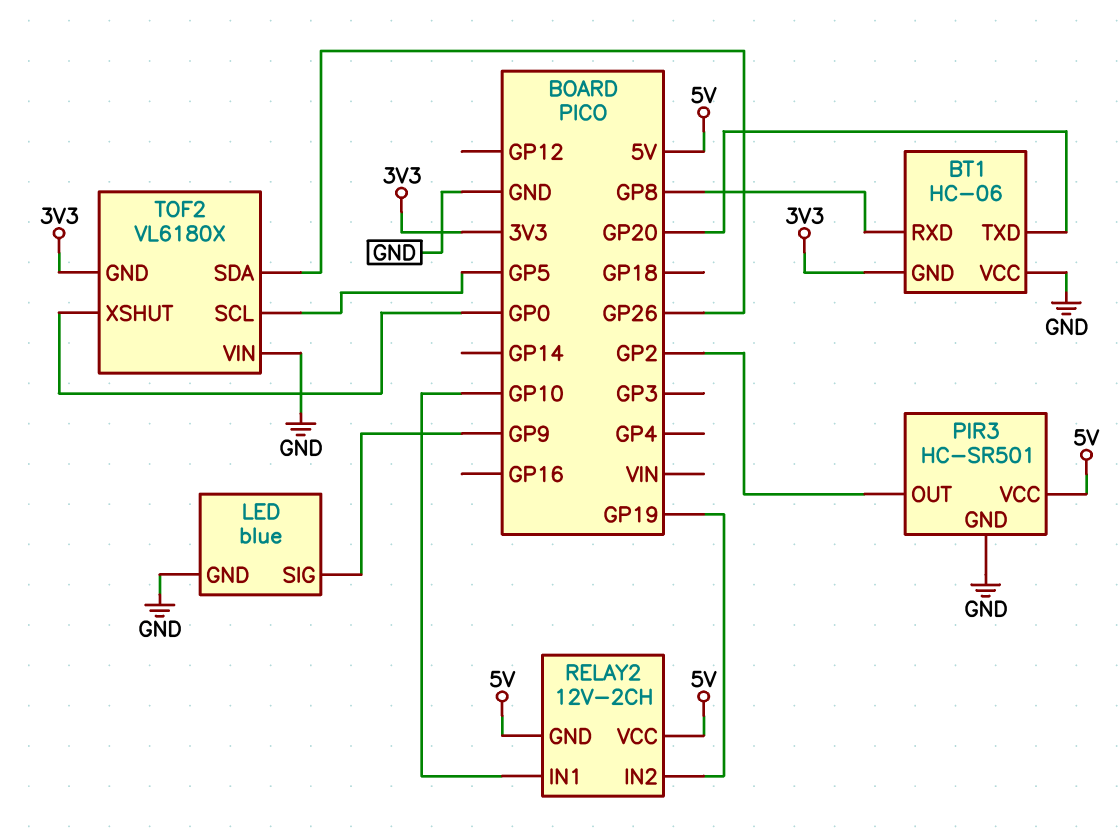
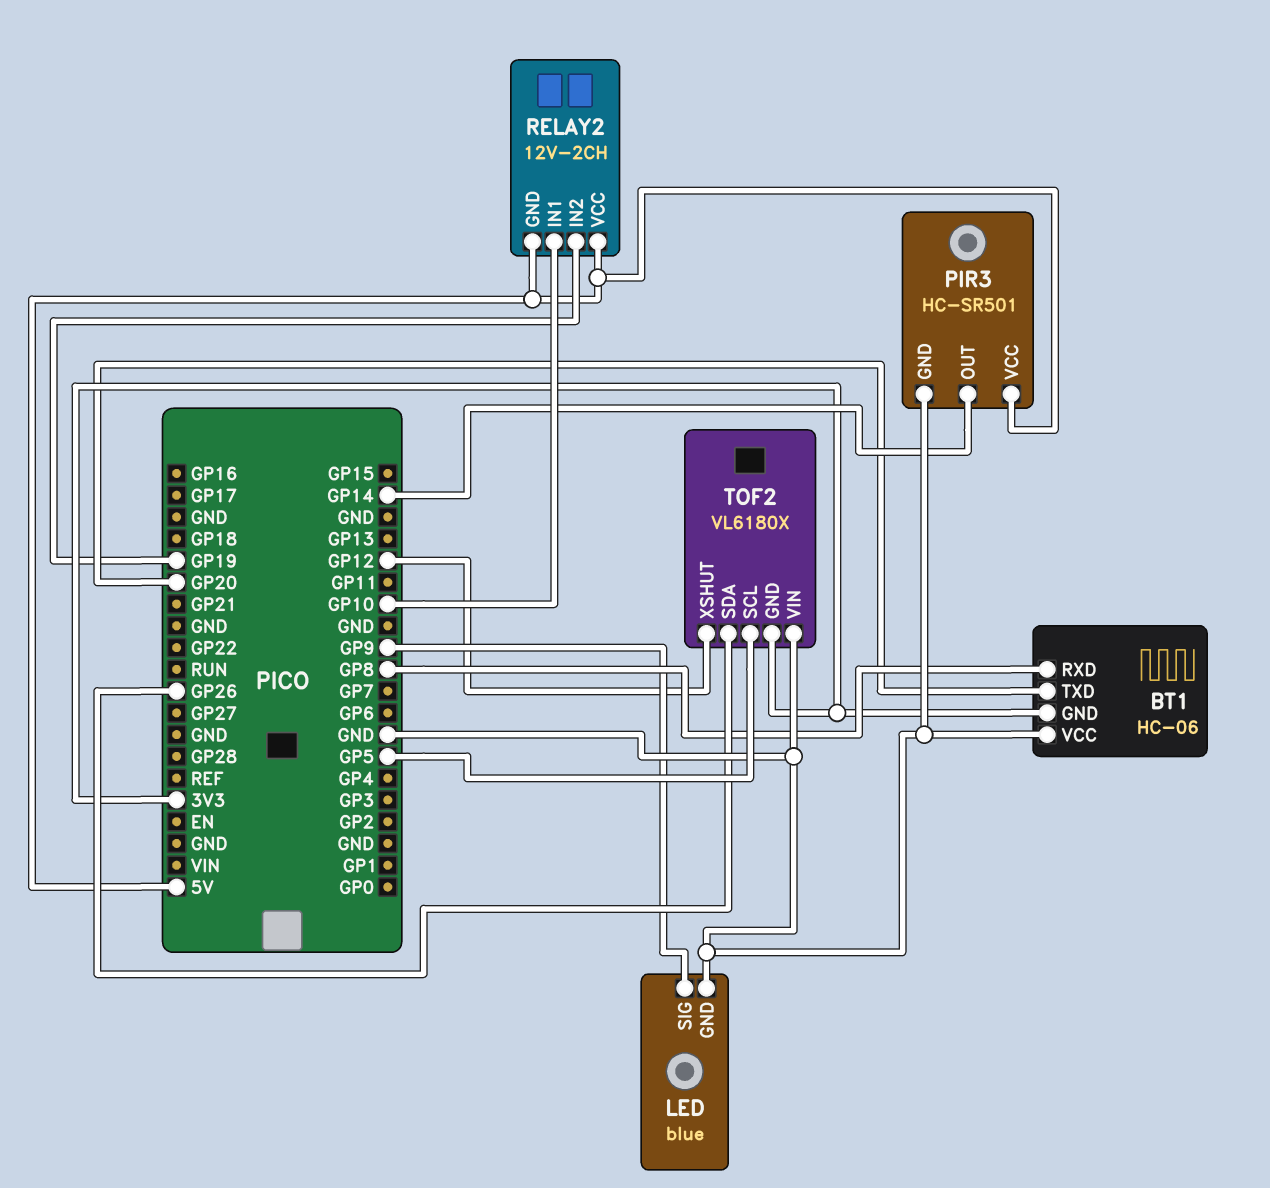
PIR3 pin OUT: GP2 -> GP14
TOF2 pin XSHUT: GP0 -> GP12

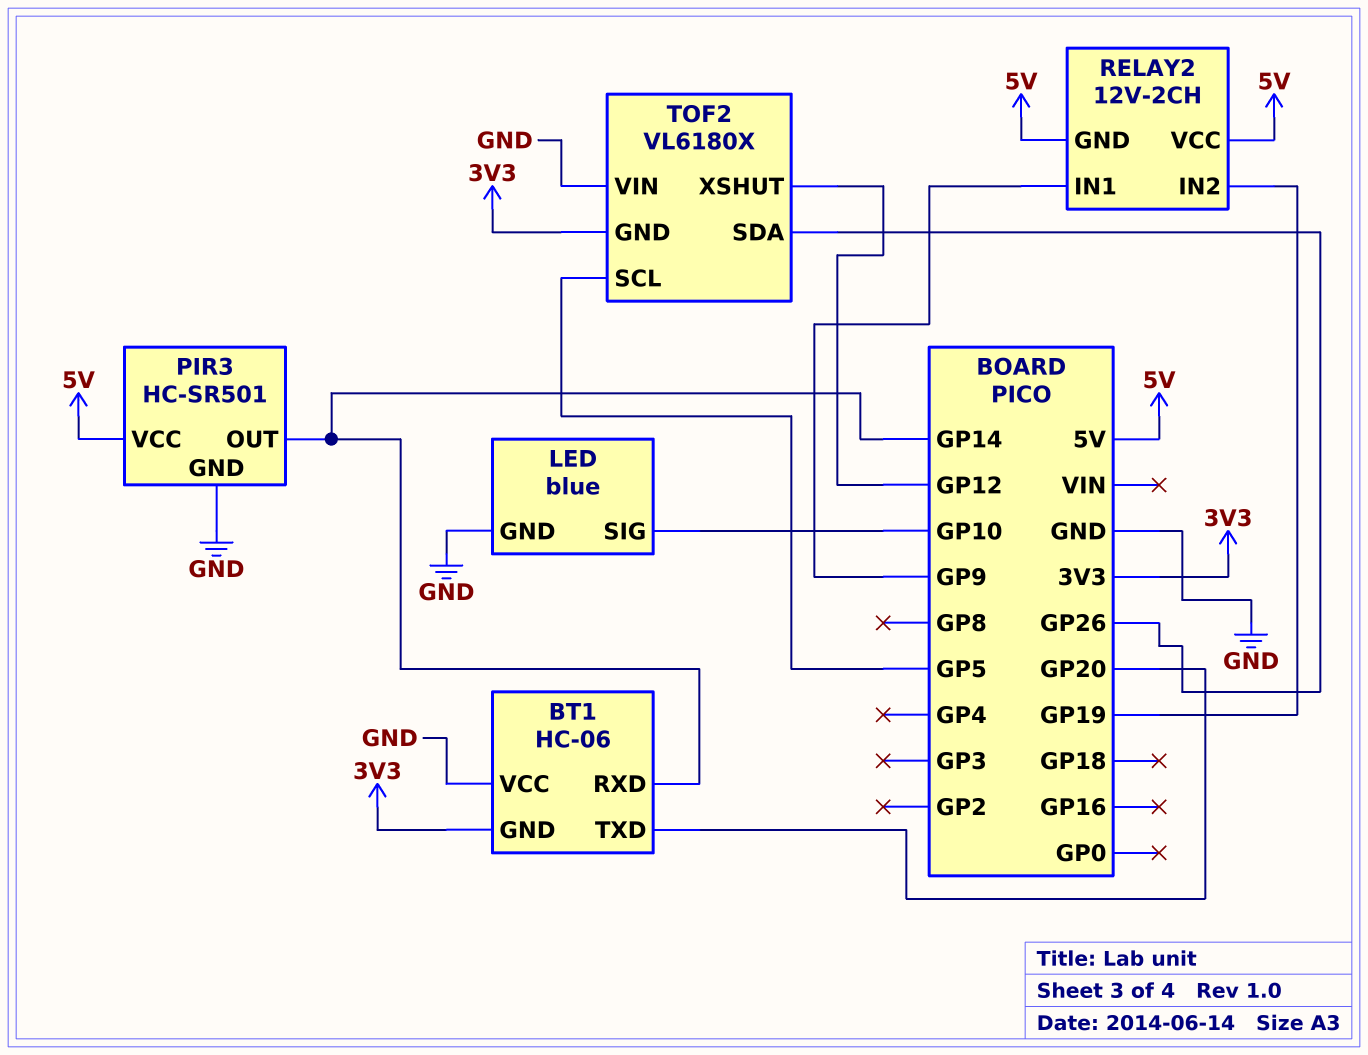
BT1 pin RXD: GP8 -> GP14
LED pin SIG: GP9 -> GP10
RELAY2 pin IN1: GP10 -> GP9

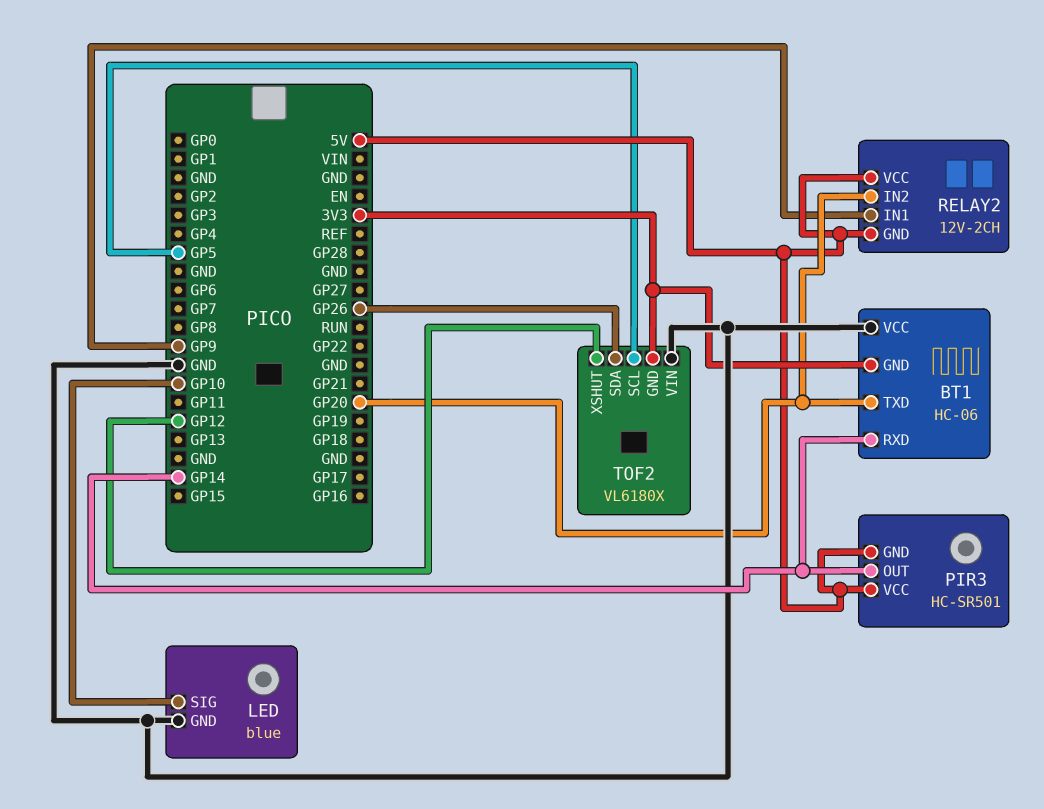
PIR3 pin GND: GND -> 5V
RELAY2 pin IN2: GP19 -> GP20

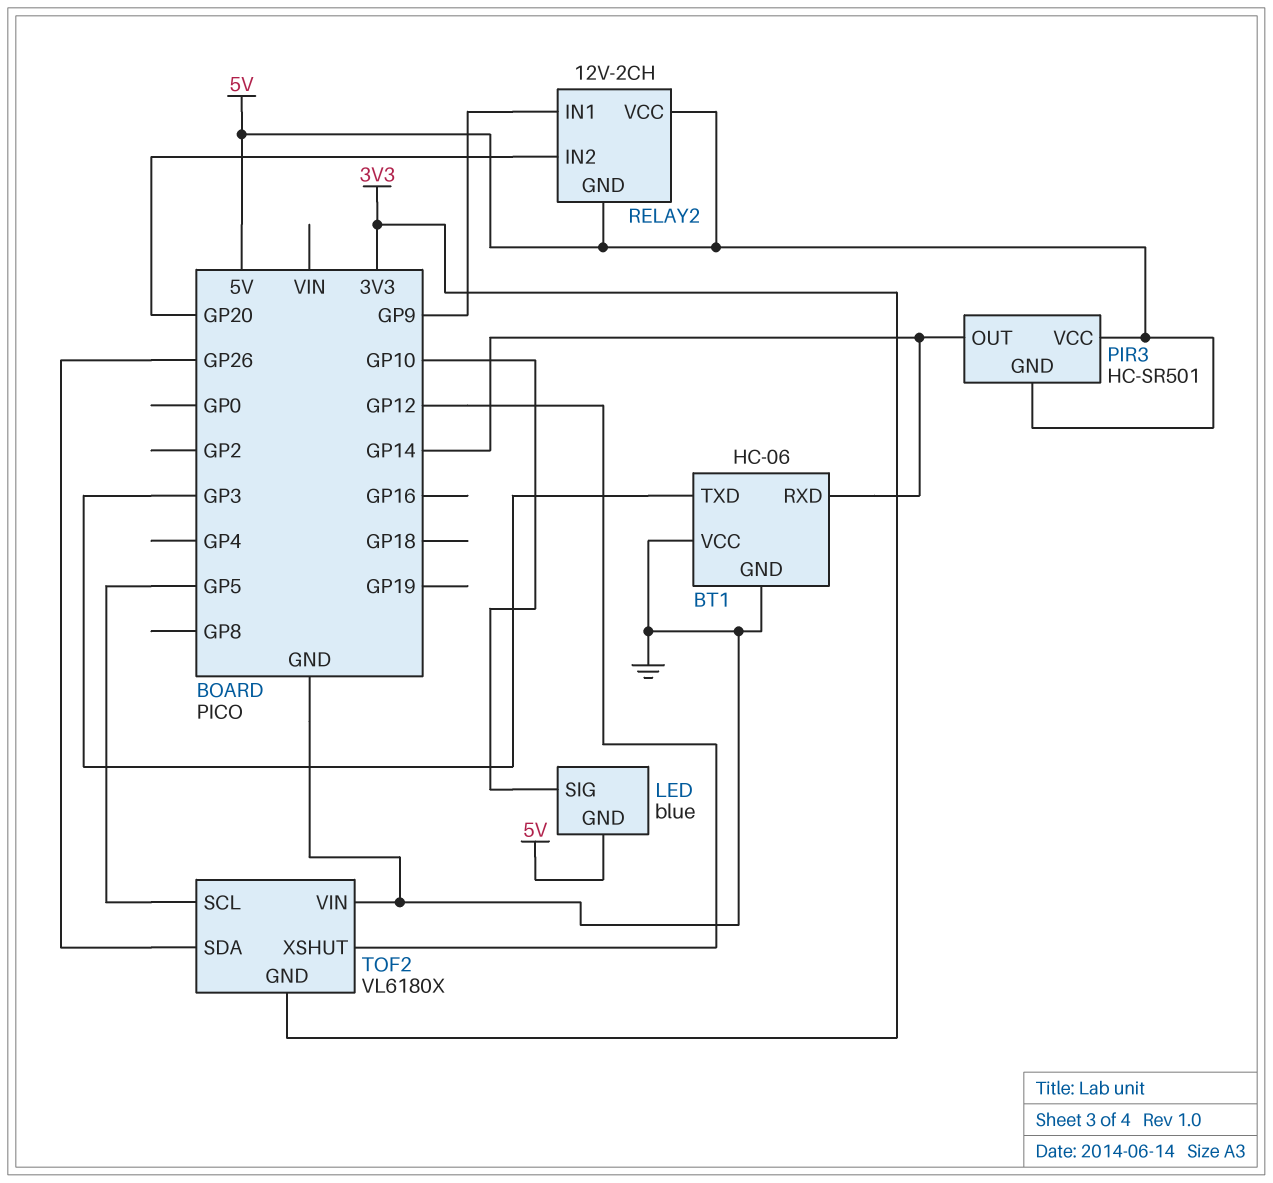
BT1 pin GND: 3V3 -> GND
BT1 pin TXD: GP20 -> GP3
LED pin GND: GND -> 5V

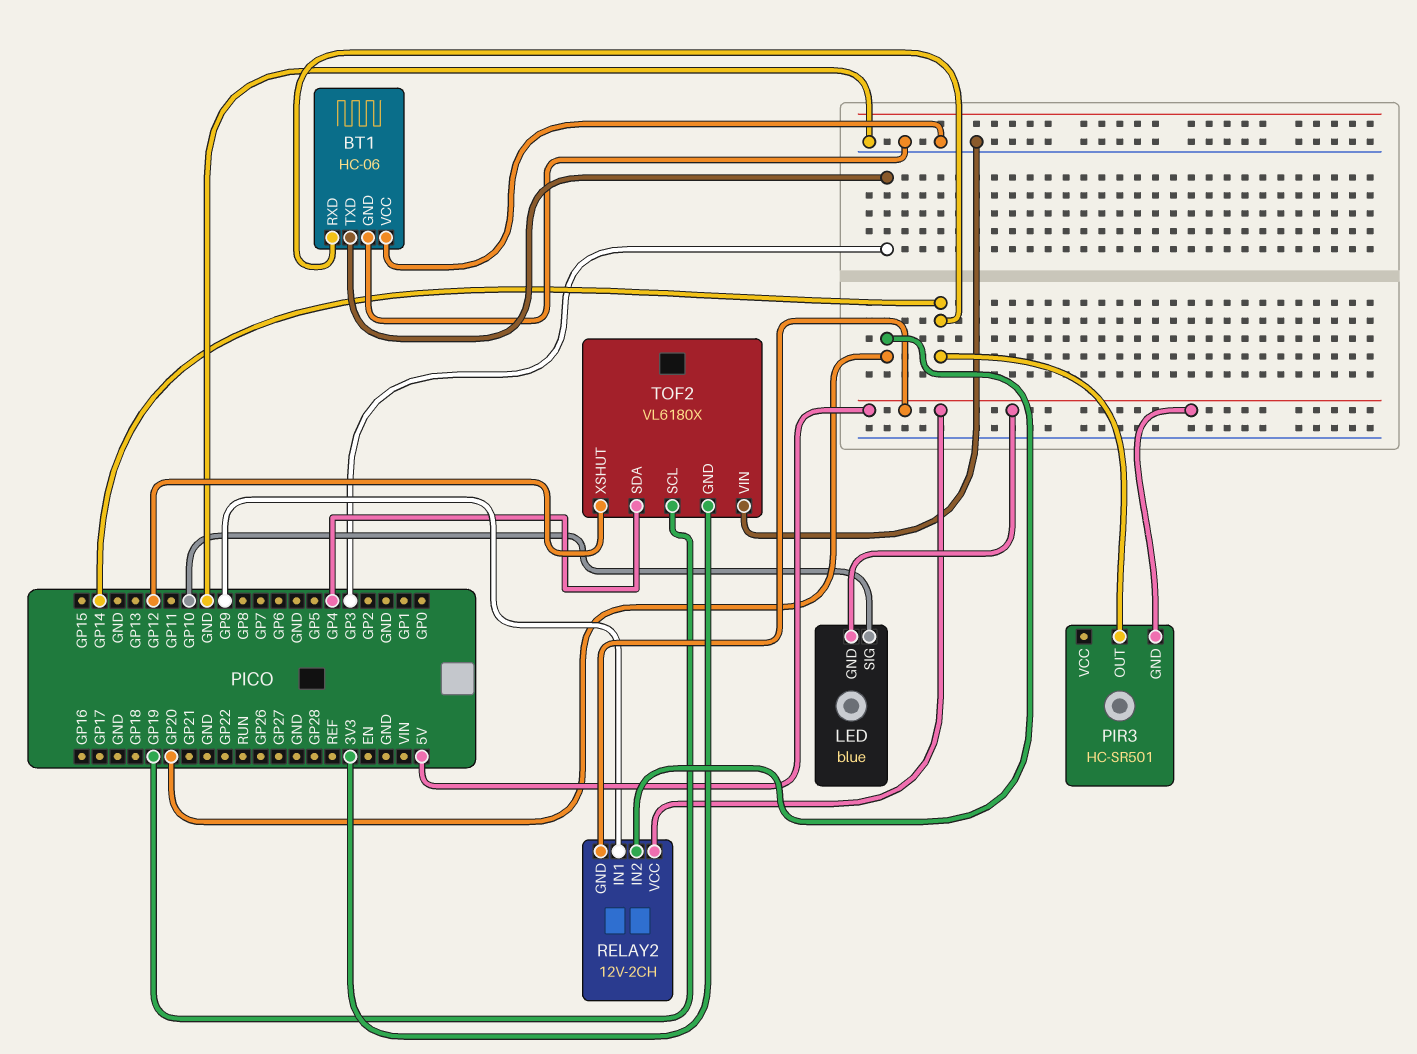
PIR3 pin VCC: 5V -> none
TOF2 pin SCL: GP5 -> GP19
TOF2 pin SDA: GP26 -> GP4

